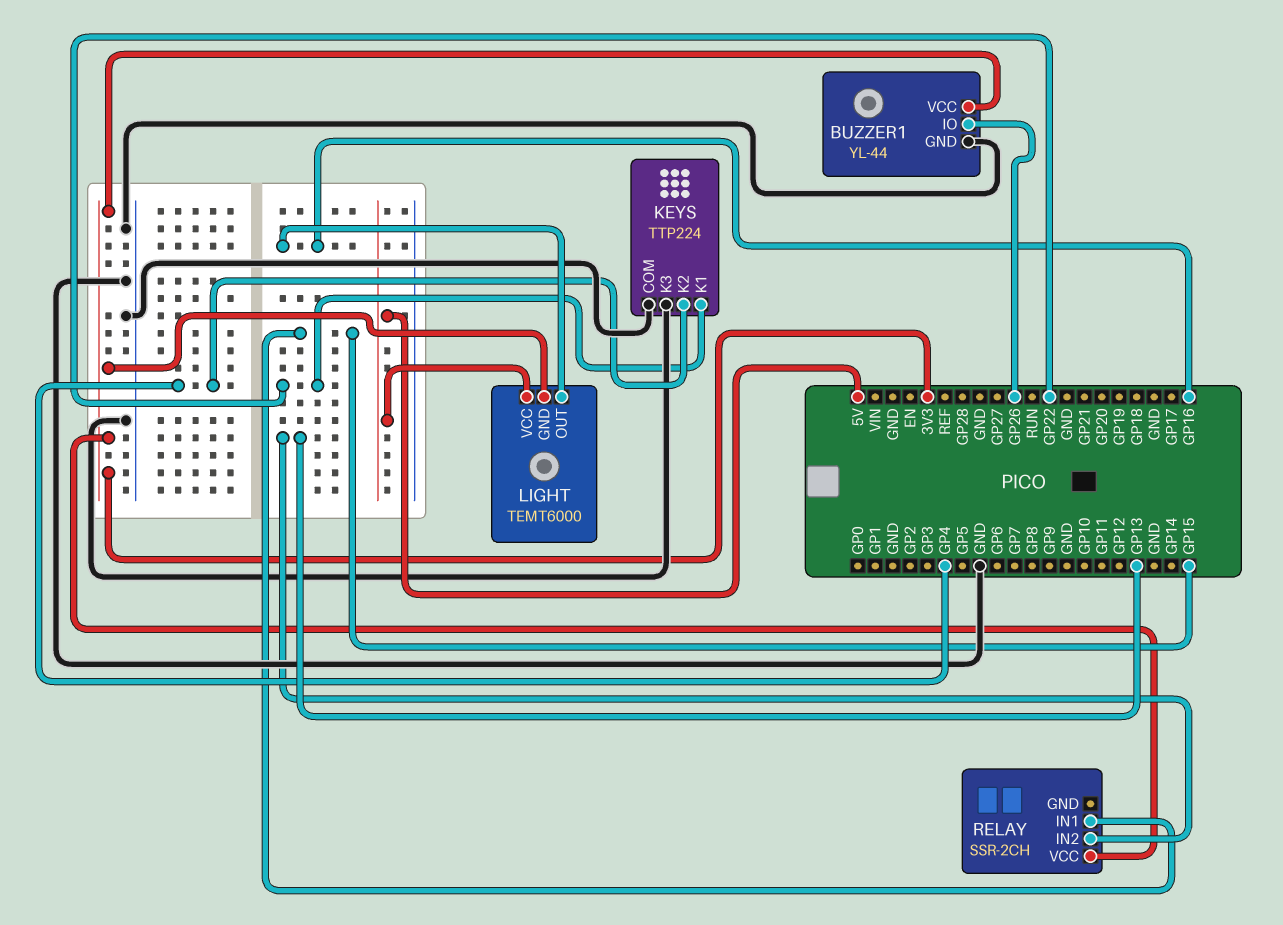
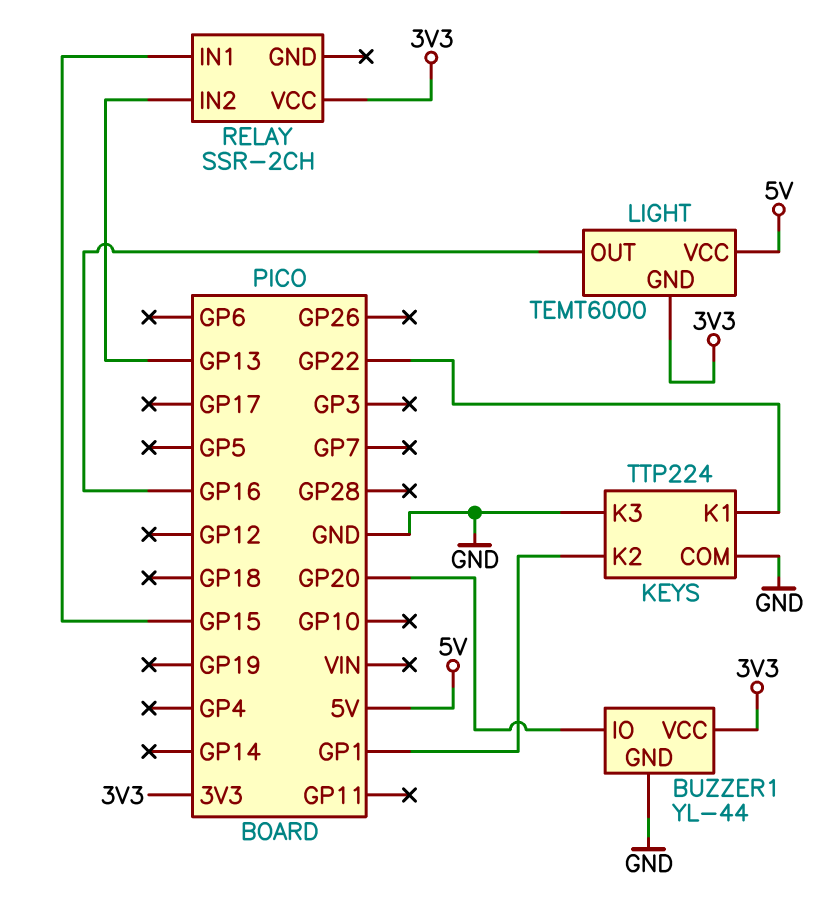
BUZZER1 pin IO: GP26 -> GP20
KEYS pin K2: GP4 -> GP1

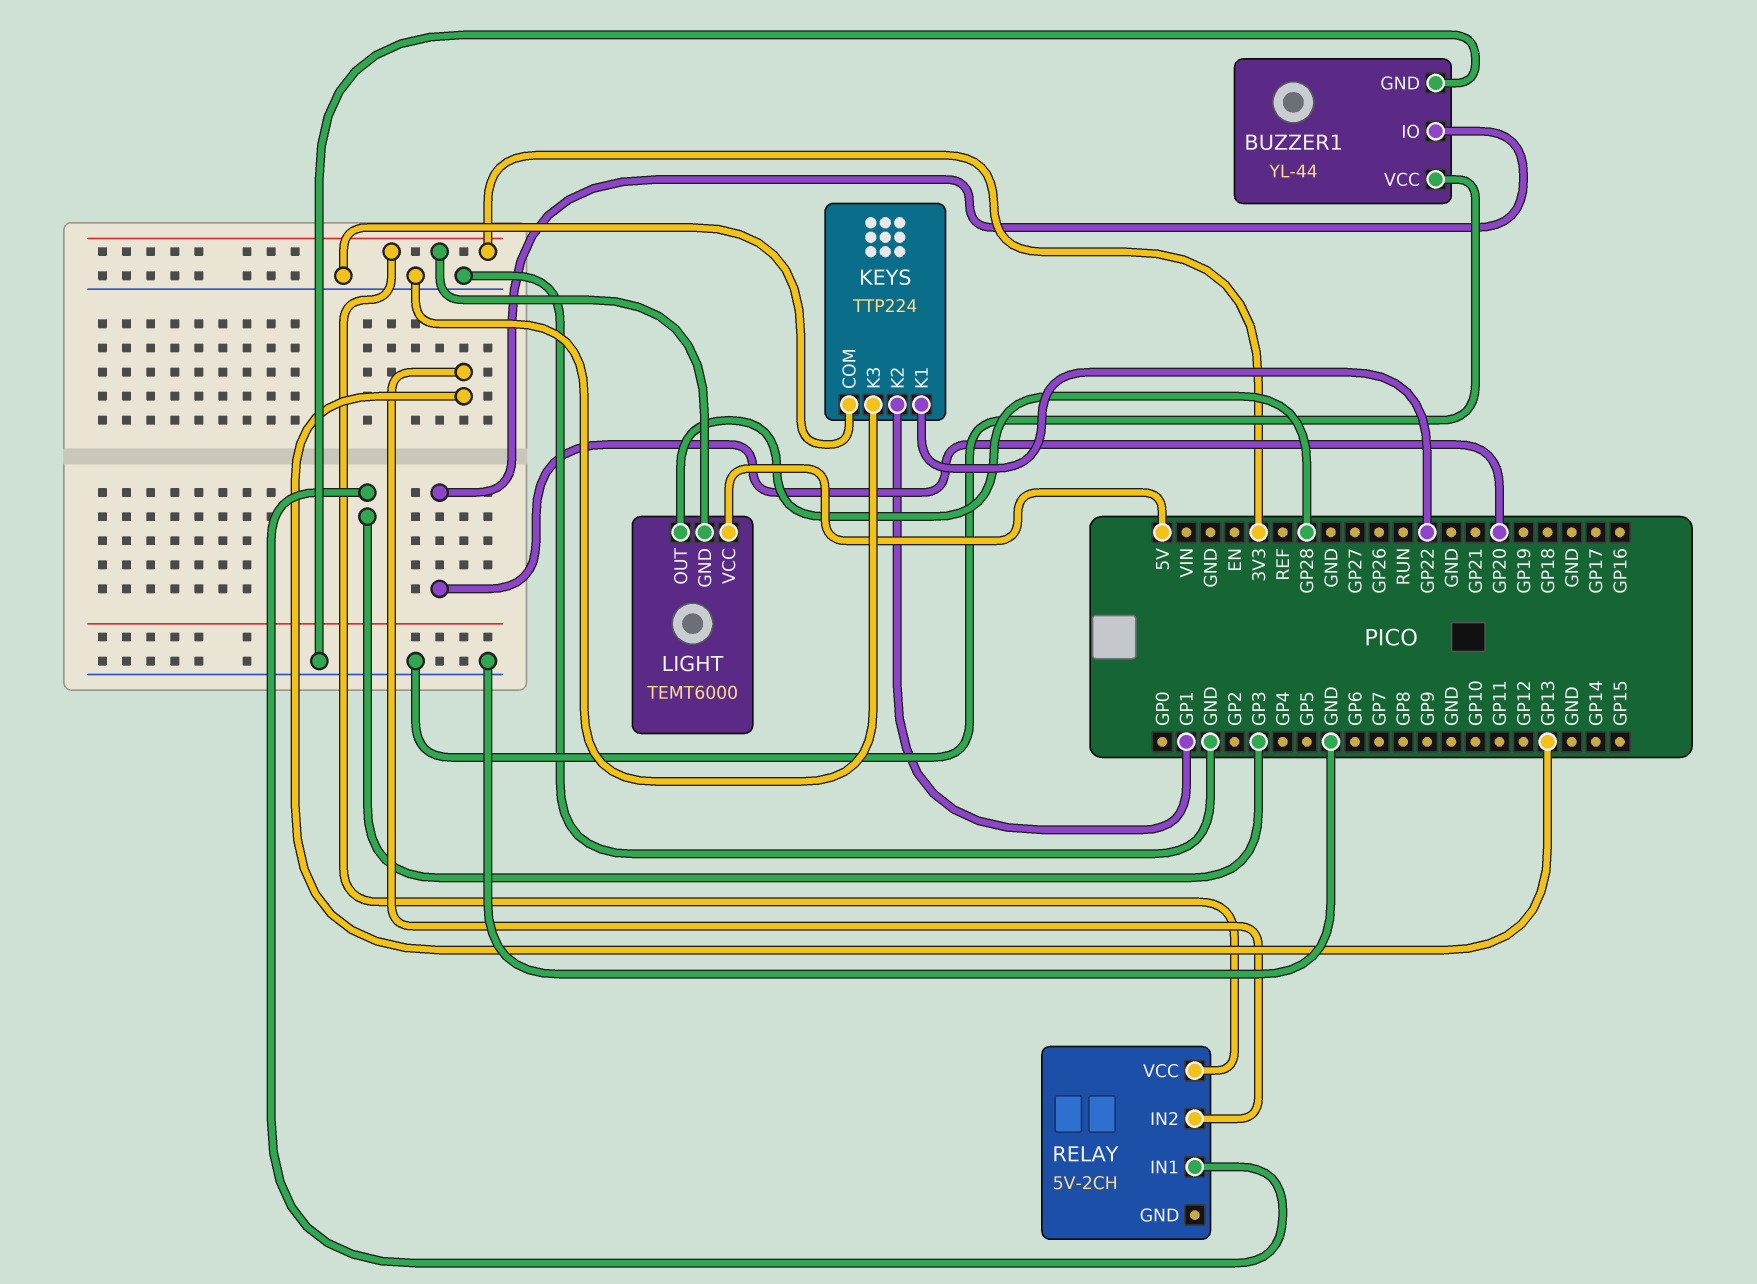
BUZZER1 pin VCC: 3V3 -> GND
LIGHT pin OUT: GP16 -> GP28
RELAY: SSR-2CH -> 5V-2CH
RELAY pin IN1: GP15 -> GP3

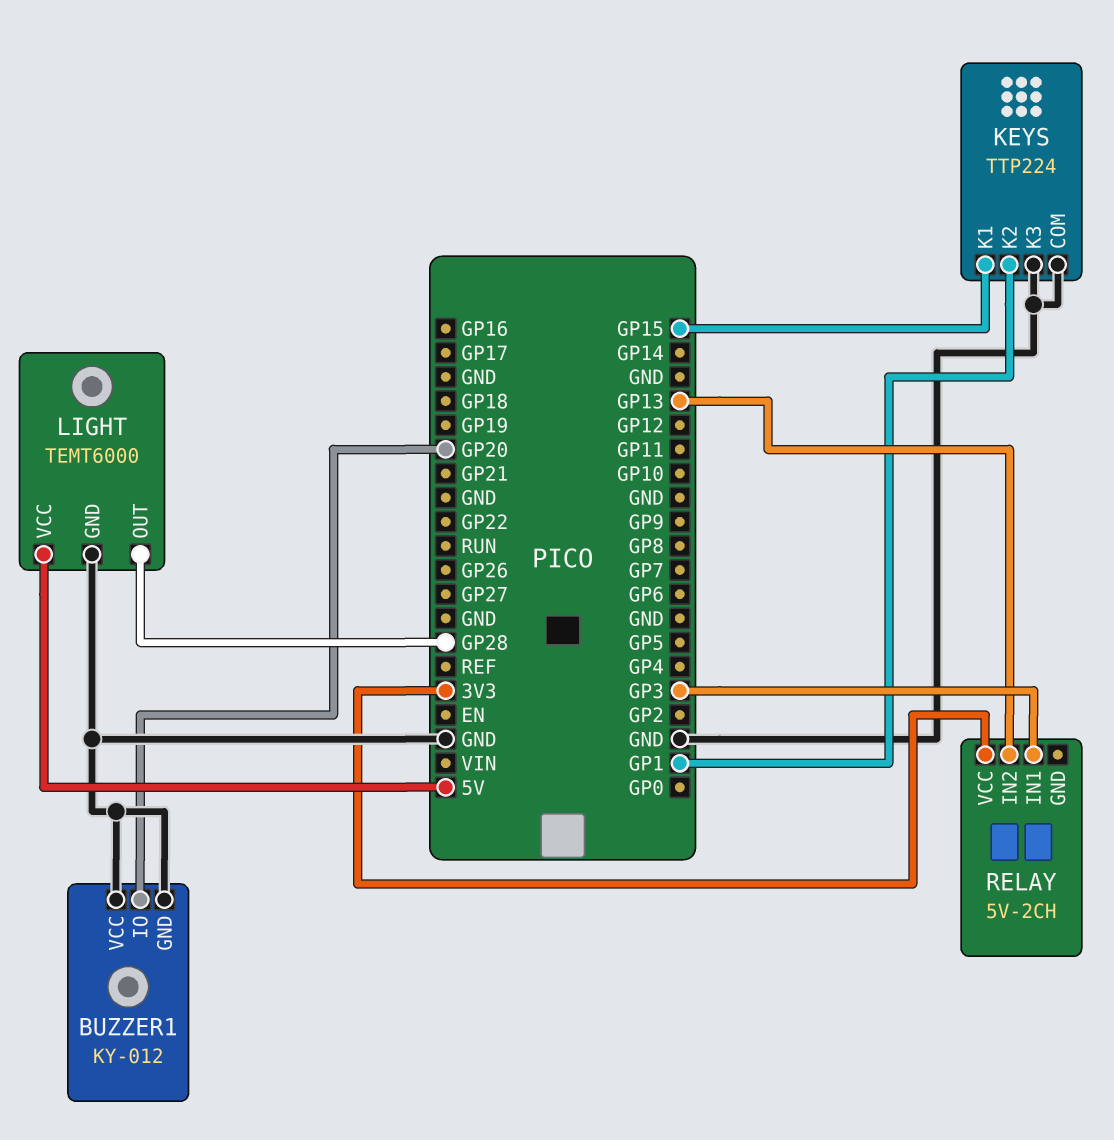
BUZZER1: YL-44 -> KY-012
KEYS pin K1: GP22 -> GP15
LIGHT pin GND: 3V3 -> GND

